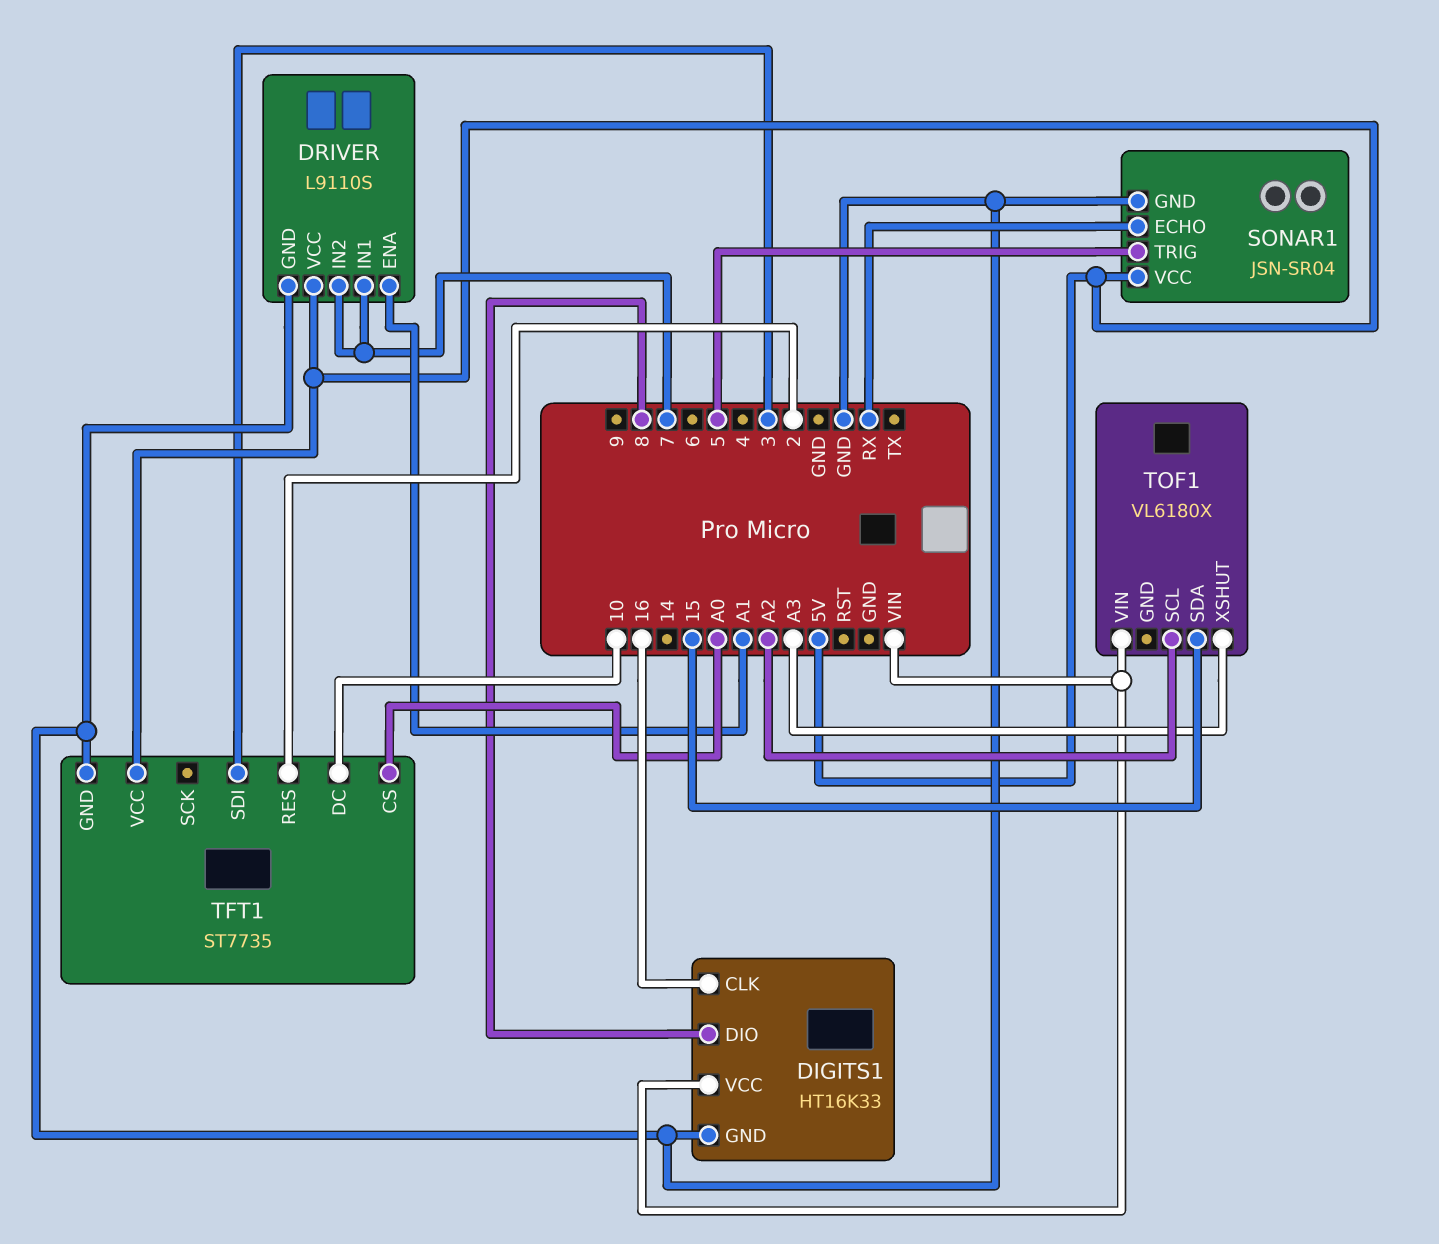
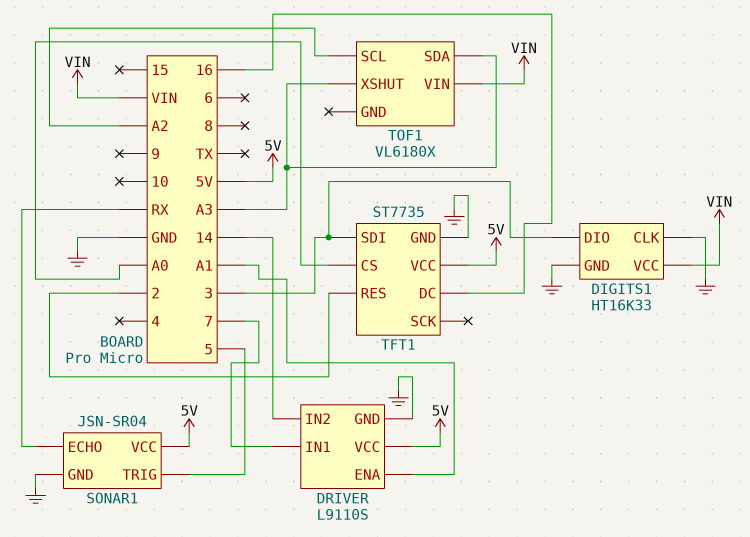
DIGITS1 pin CLK: 16 -> GND
DIGITS1 pin DIO: 8 -> 3
DRIVER pin IN2: 7 -> 14
TFT1 pin DC: 10 -> 16
TOF1 pin SDA: 15 -> A3

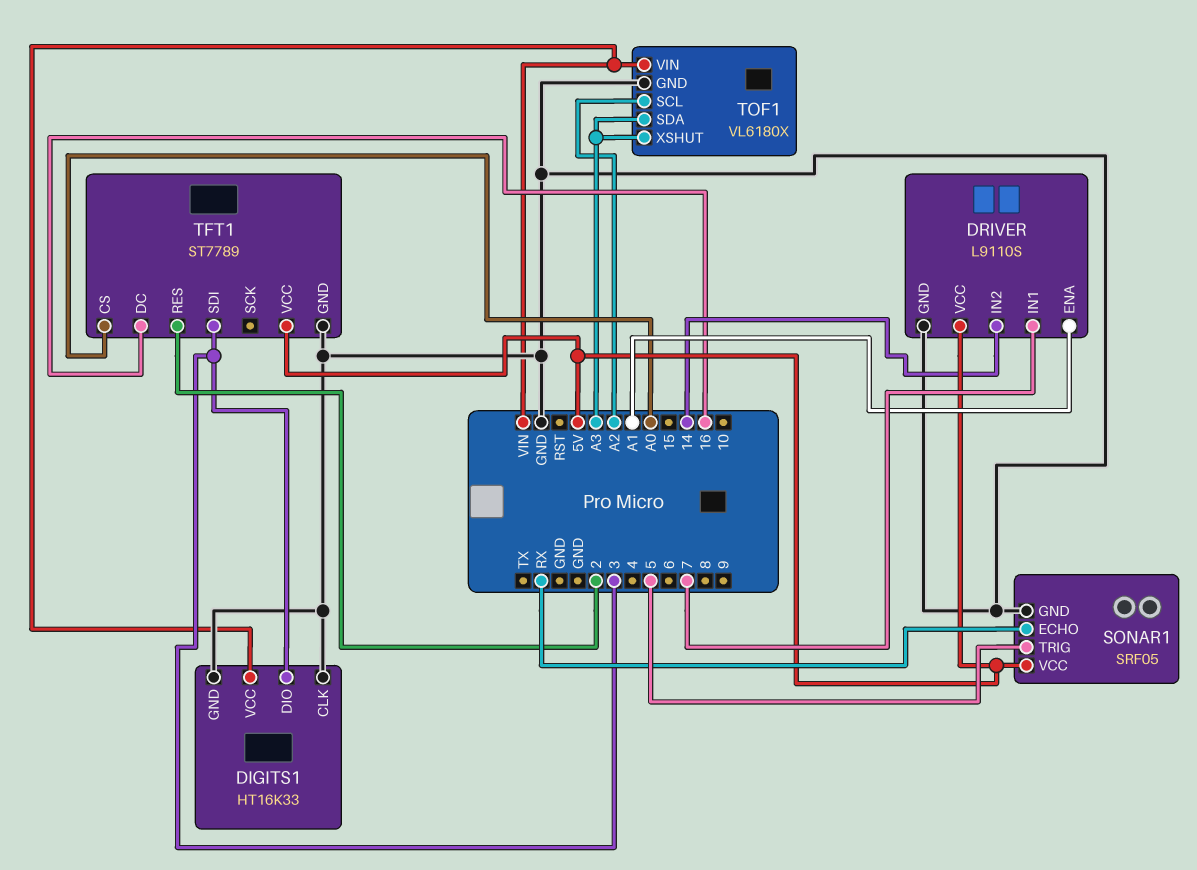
SONAR1: JSN-SR04 -> SRF05
TFT1: ST7735 -> ST7789
TOF1 pin GND: none -> GND

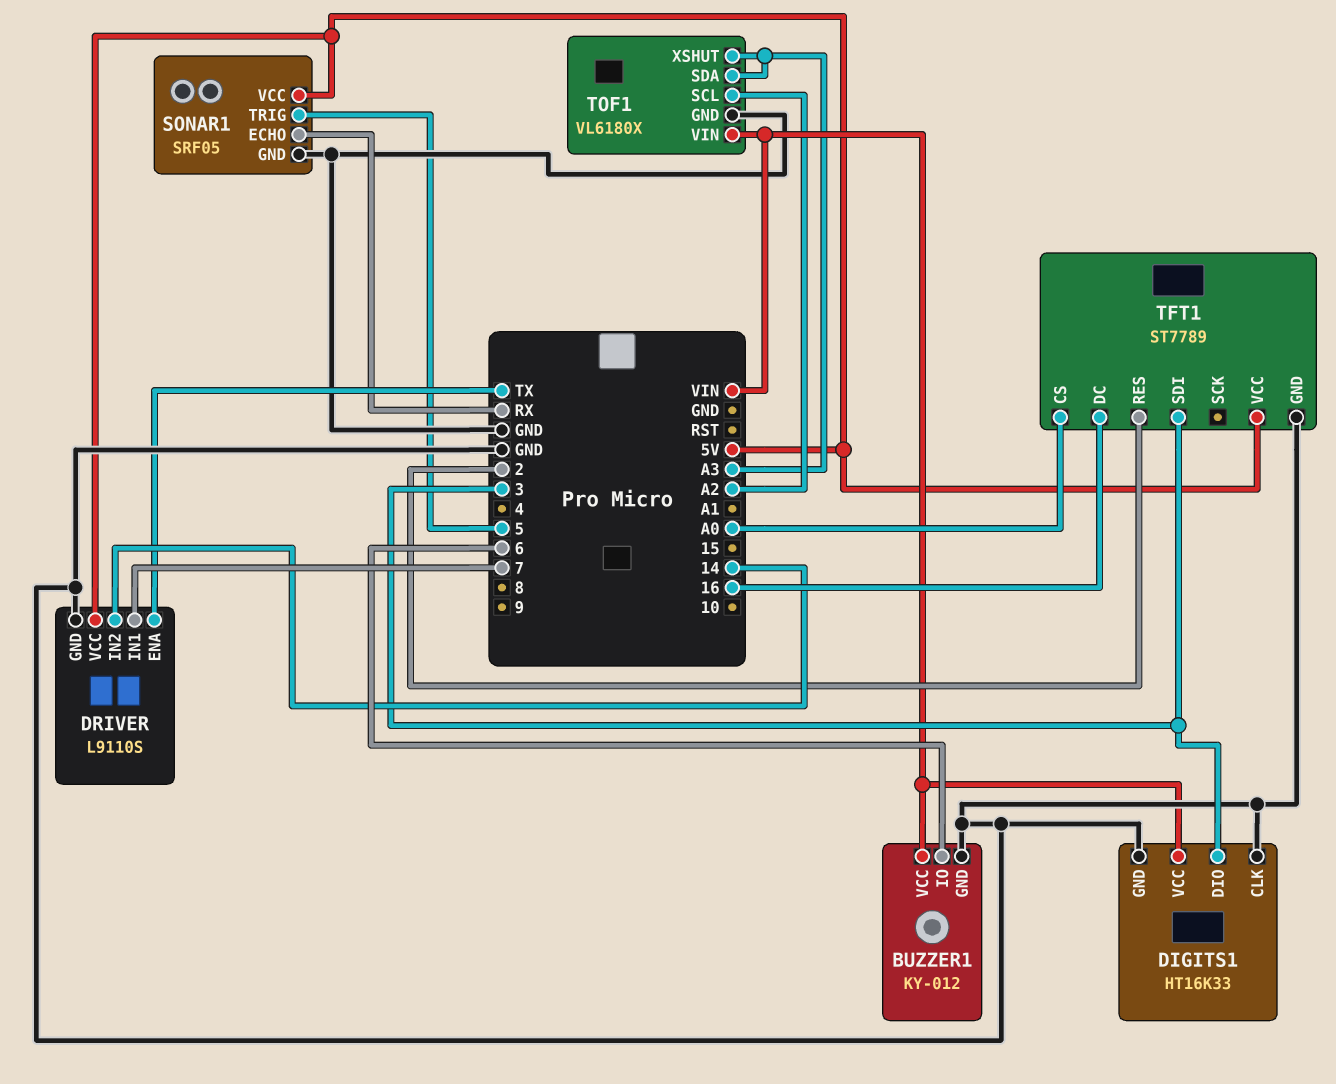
BUZZER1: none -> KY-012
BUZZER1 pin GND: none -> GND
BUZZER1 pin IO: none -> 6
BUZZER1 pin VCC: none -> VIN
DRIVER pin ENA: A1 -> TX

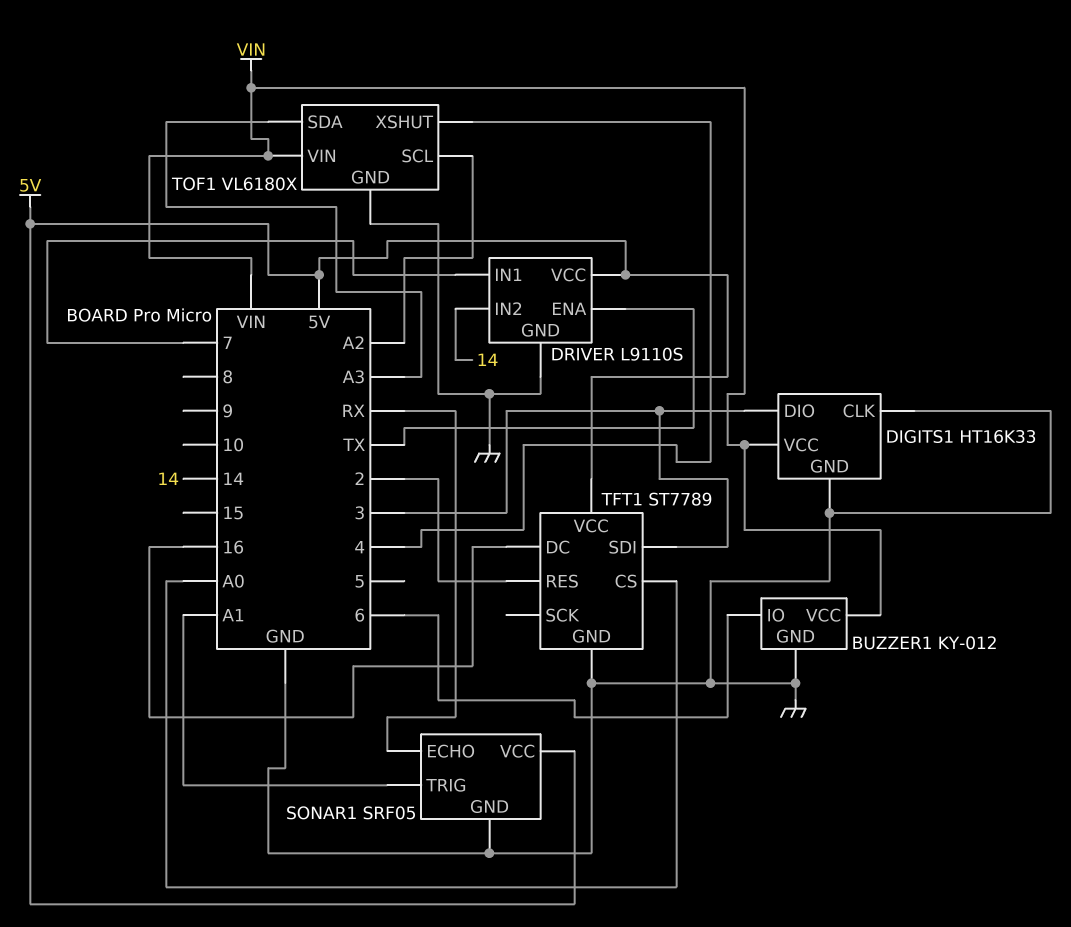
SONAR1 pin TRIG: 5 -> A1
TOF1 pin XSHUT: A3 -> 4

